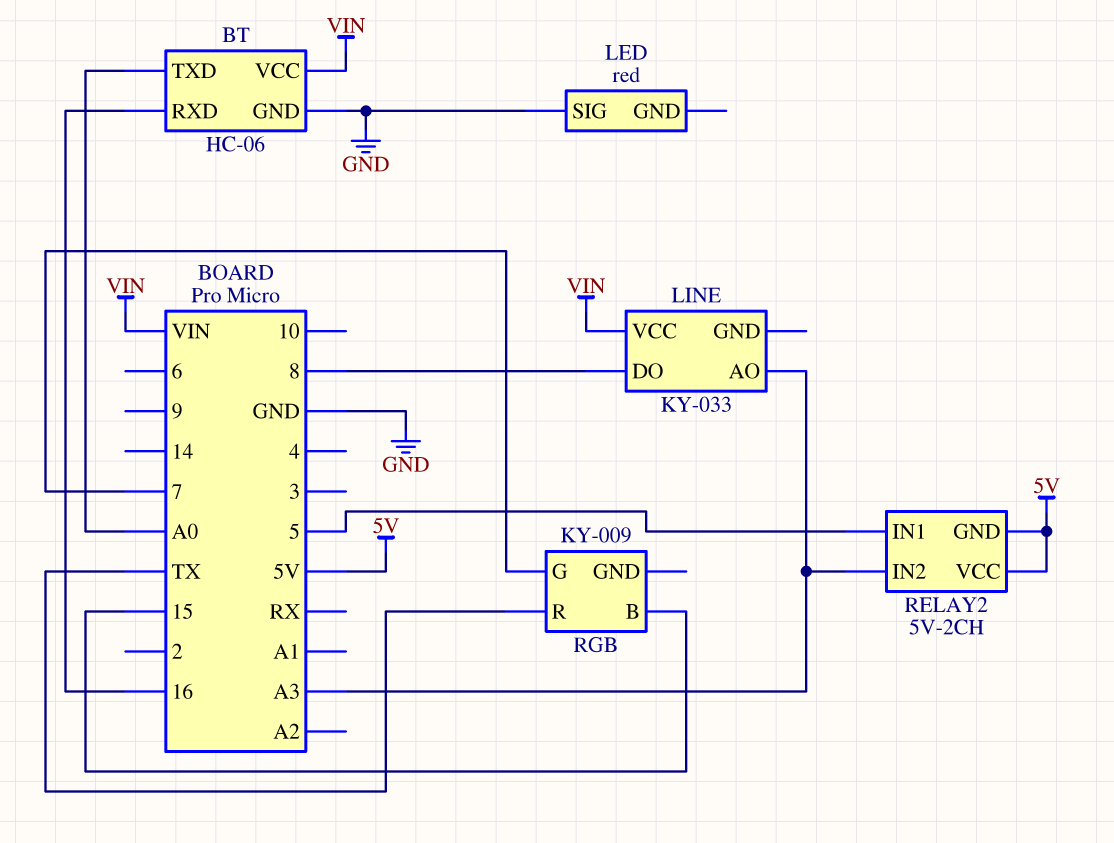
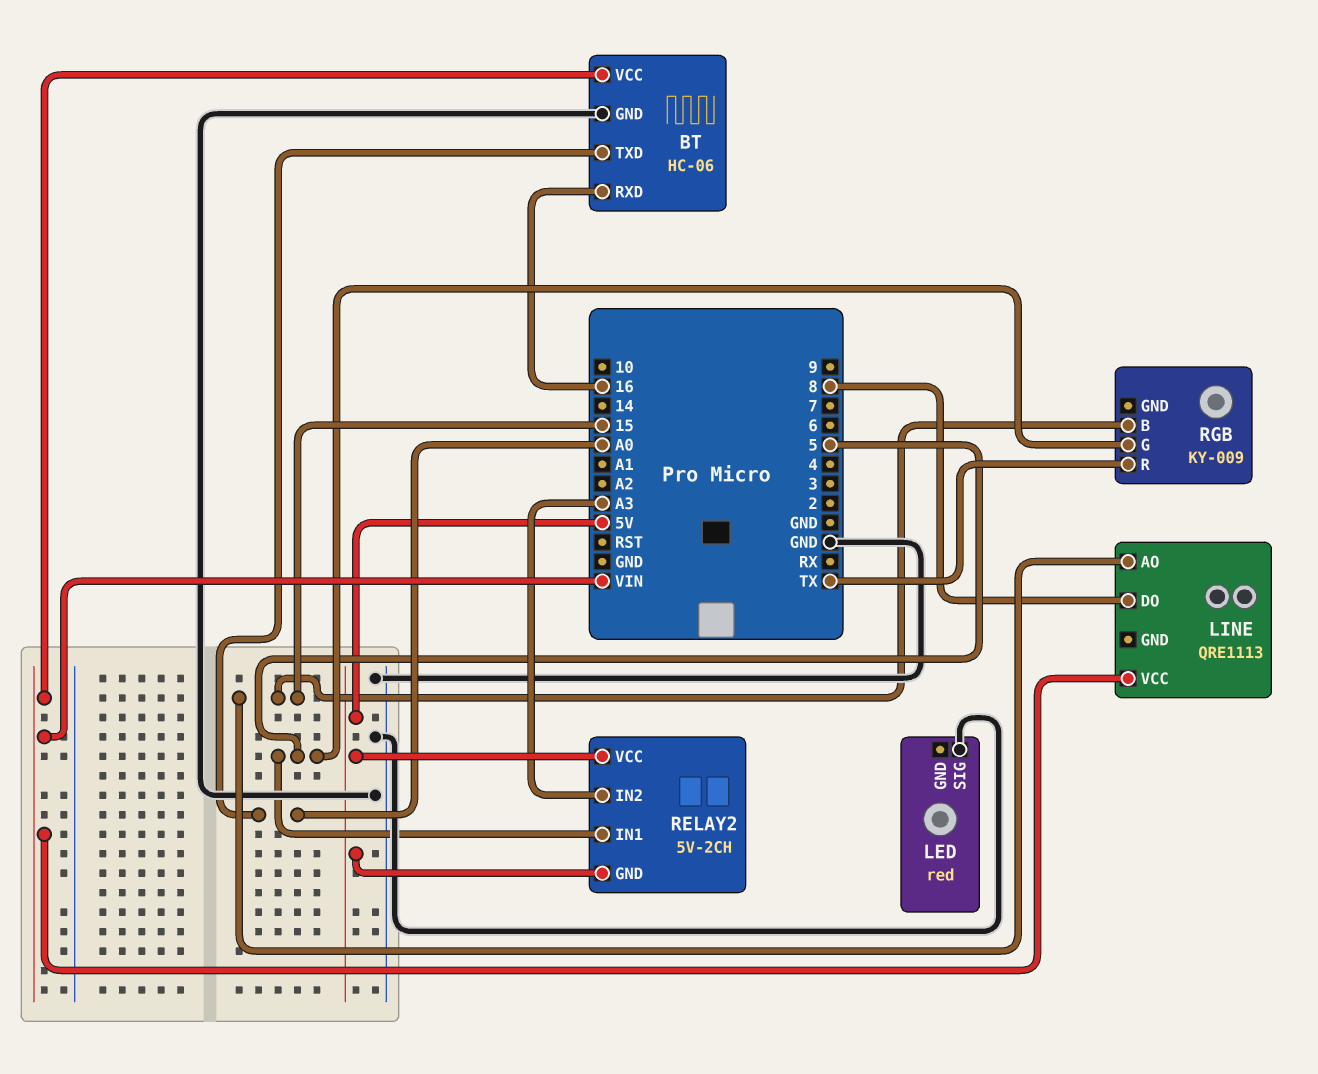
LINE: KY-033 -> QRE1113
LINE pin AO: A3 -> 15
RGB pin G: 7 -> 5

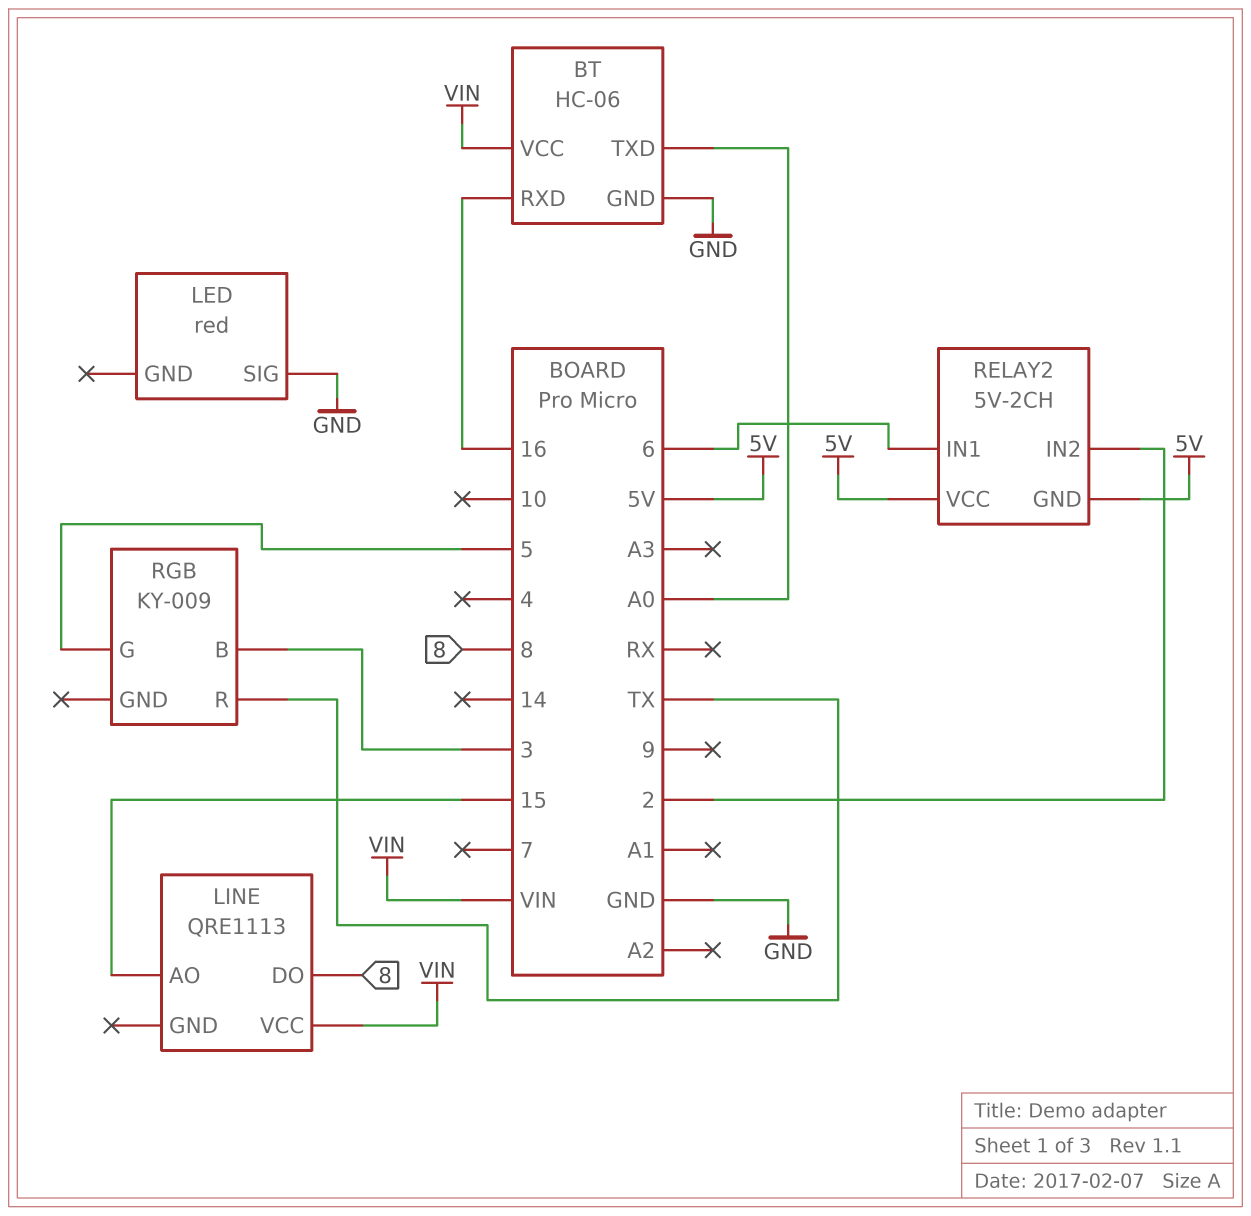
RELAY2 pin IN1: 5 -> 6
RELAY2 pin IN2: A3 -> 2
RGB pin B: 15 -> 3

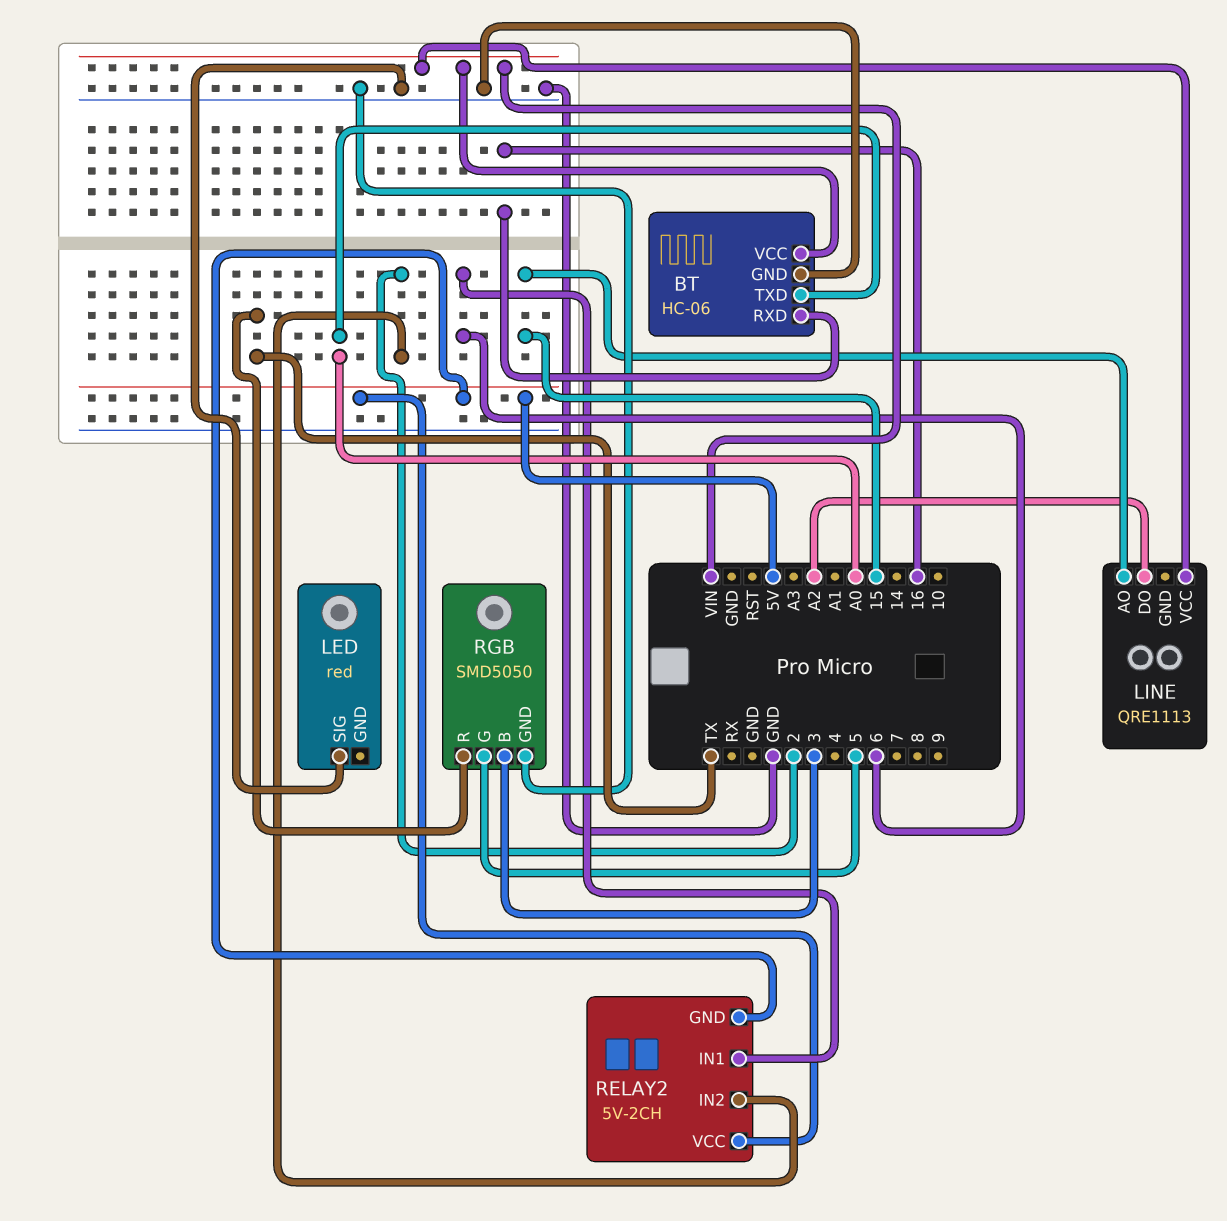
LINE pin DO: 8 -> A2
RGB: KY-009 -> SMD5050
RGB pin GND: none -> GND

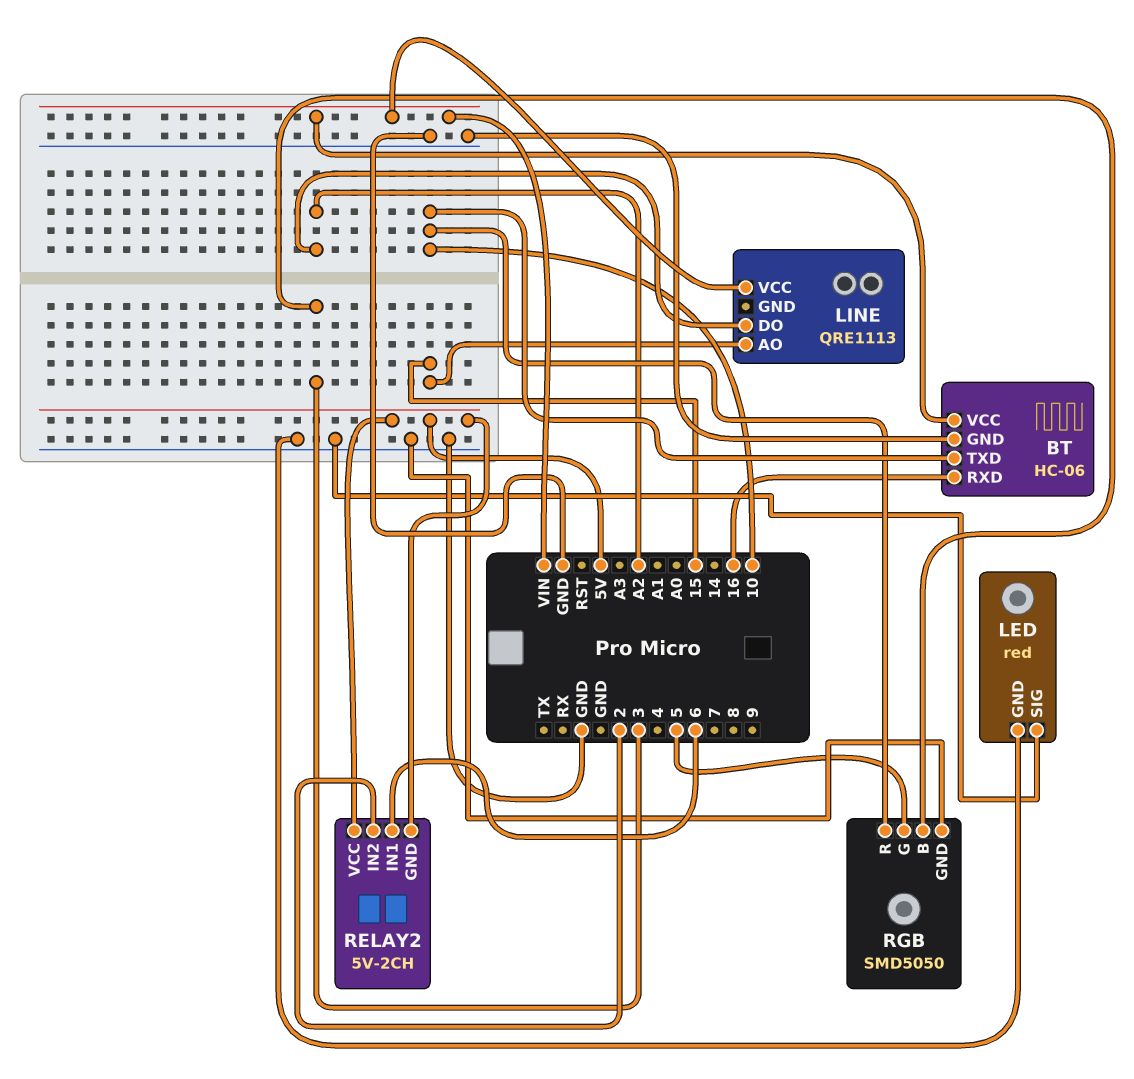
BT pin TXD: A0 -> 10
LED pin GND: none -> GND
RGB pin R: TX -> 10

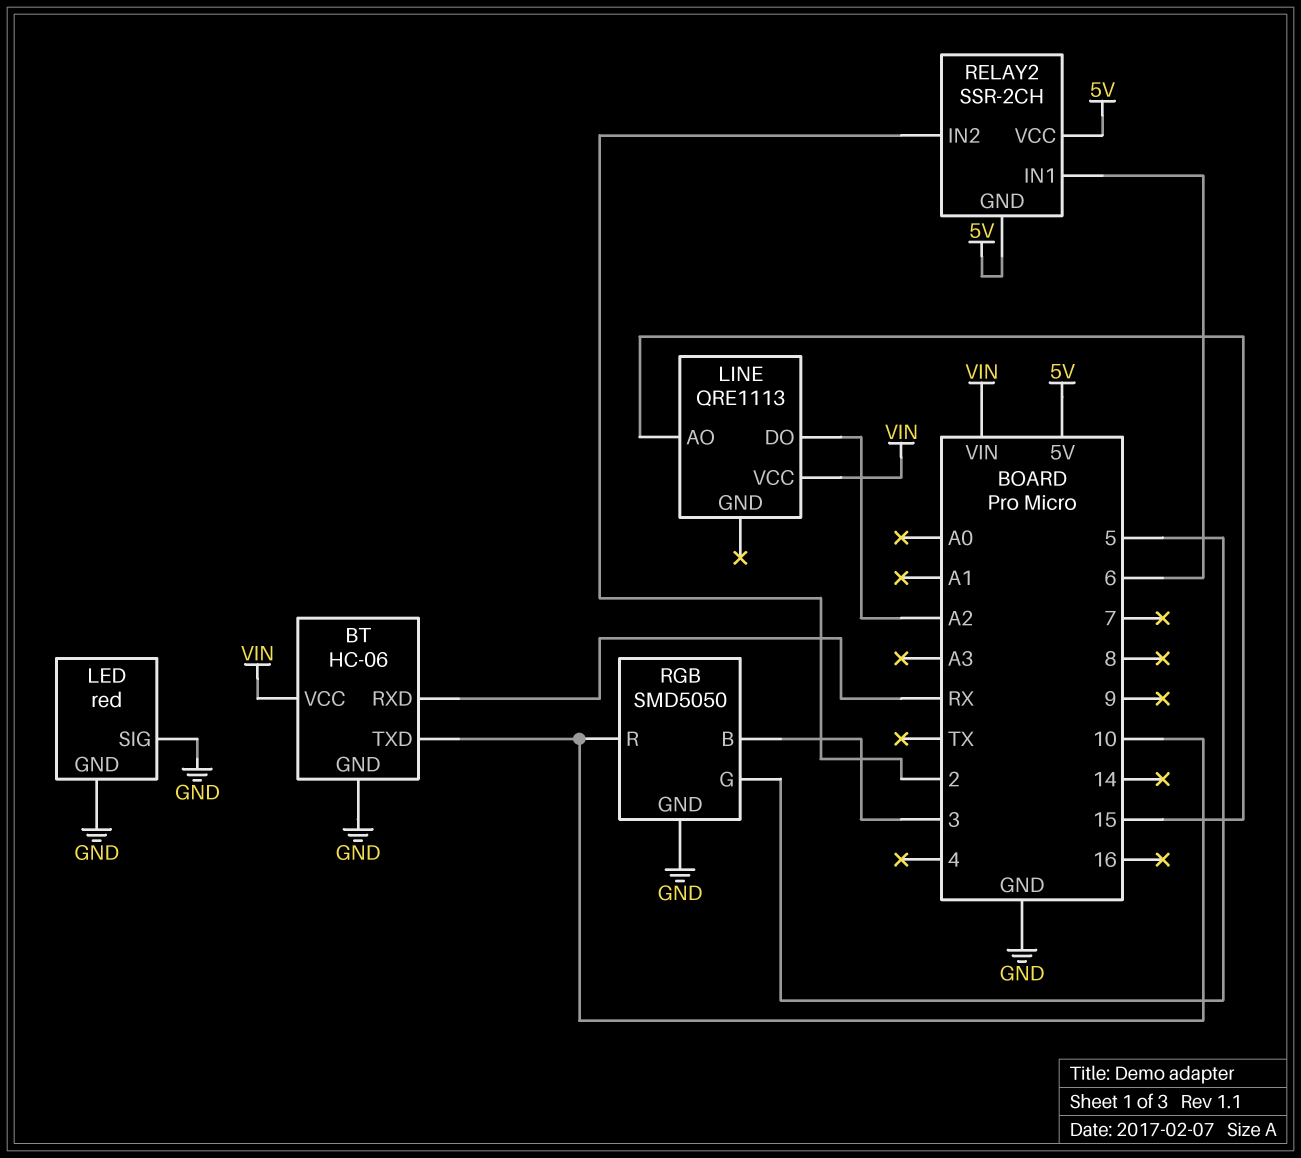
BT pin RXD: 16 -> RX
RELAY2: 5V-2CH -> SSR-2CH

